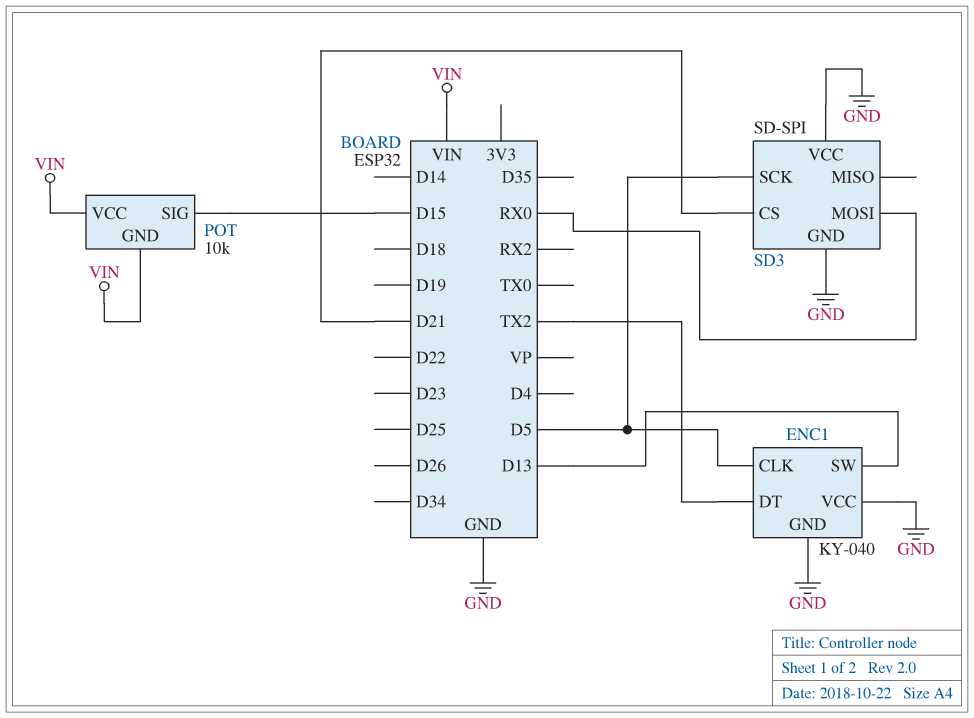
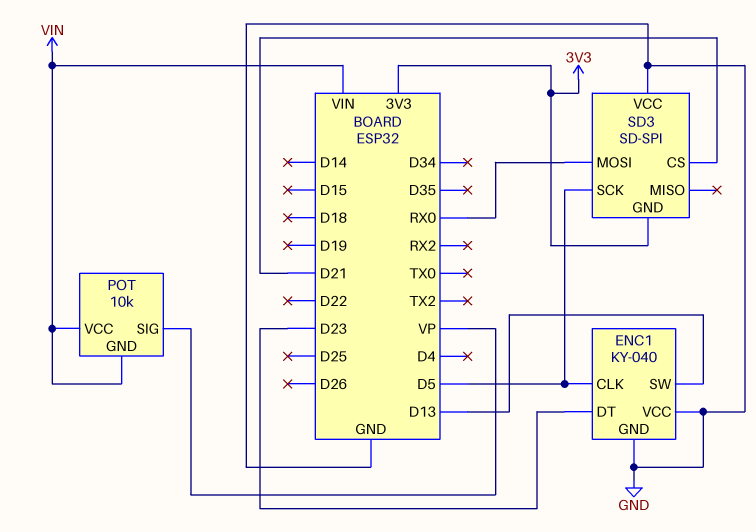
ENC1 pin DT: TX2 -> D23
POT pin SIG: D15 -> VP
SD3 pin GND: GND -> 3V3

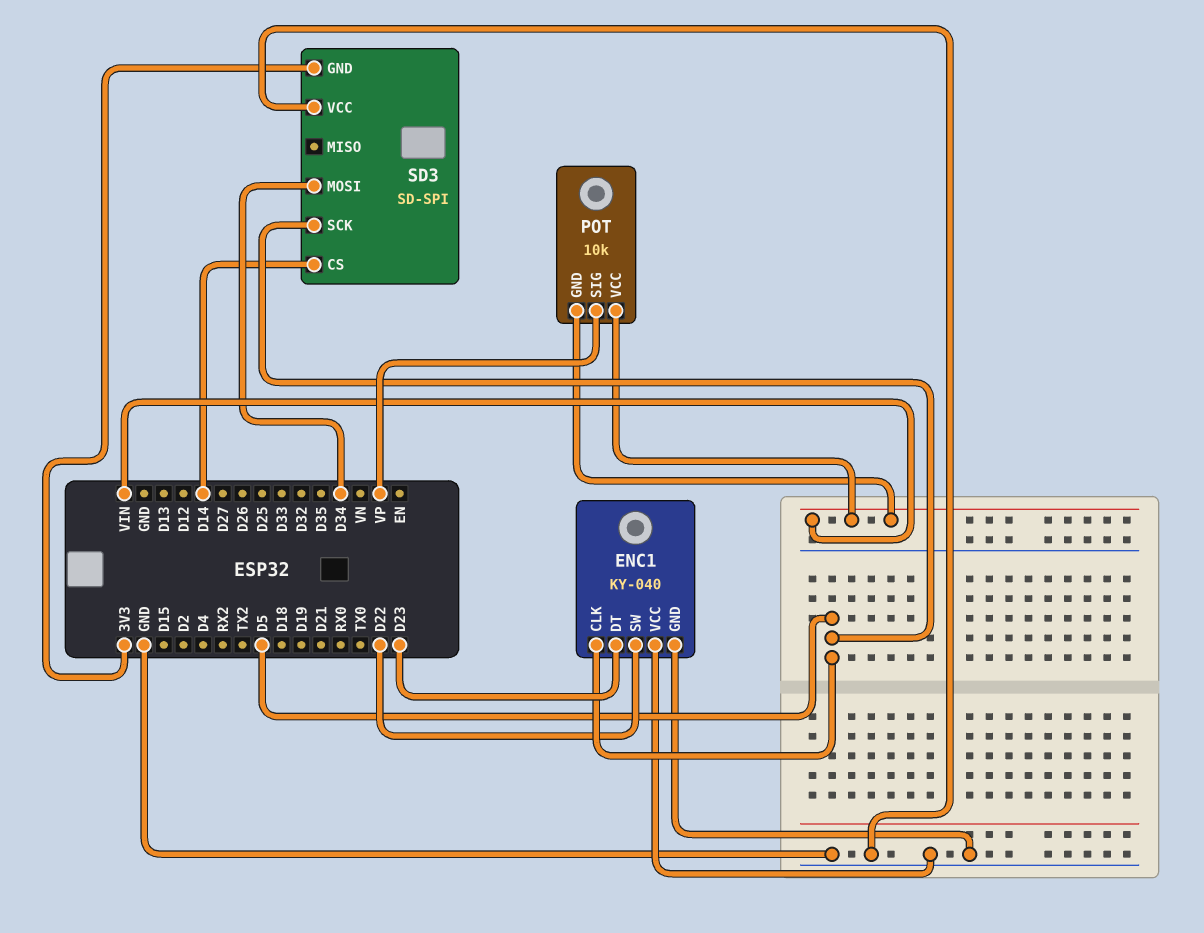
ENC1 pin SW: D13 -> D22
SD3 pin CS: D21 -> D14
SD3 pin MOSI: RX0 -> D34

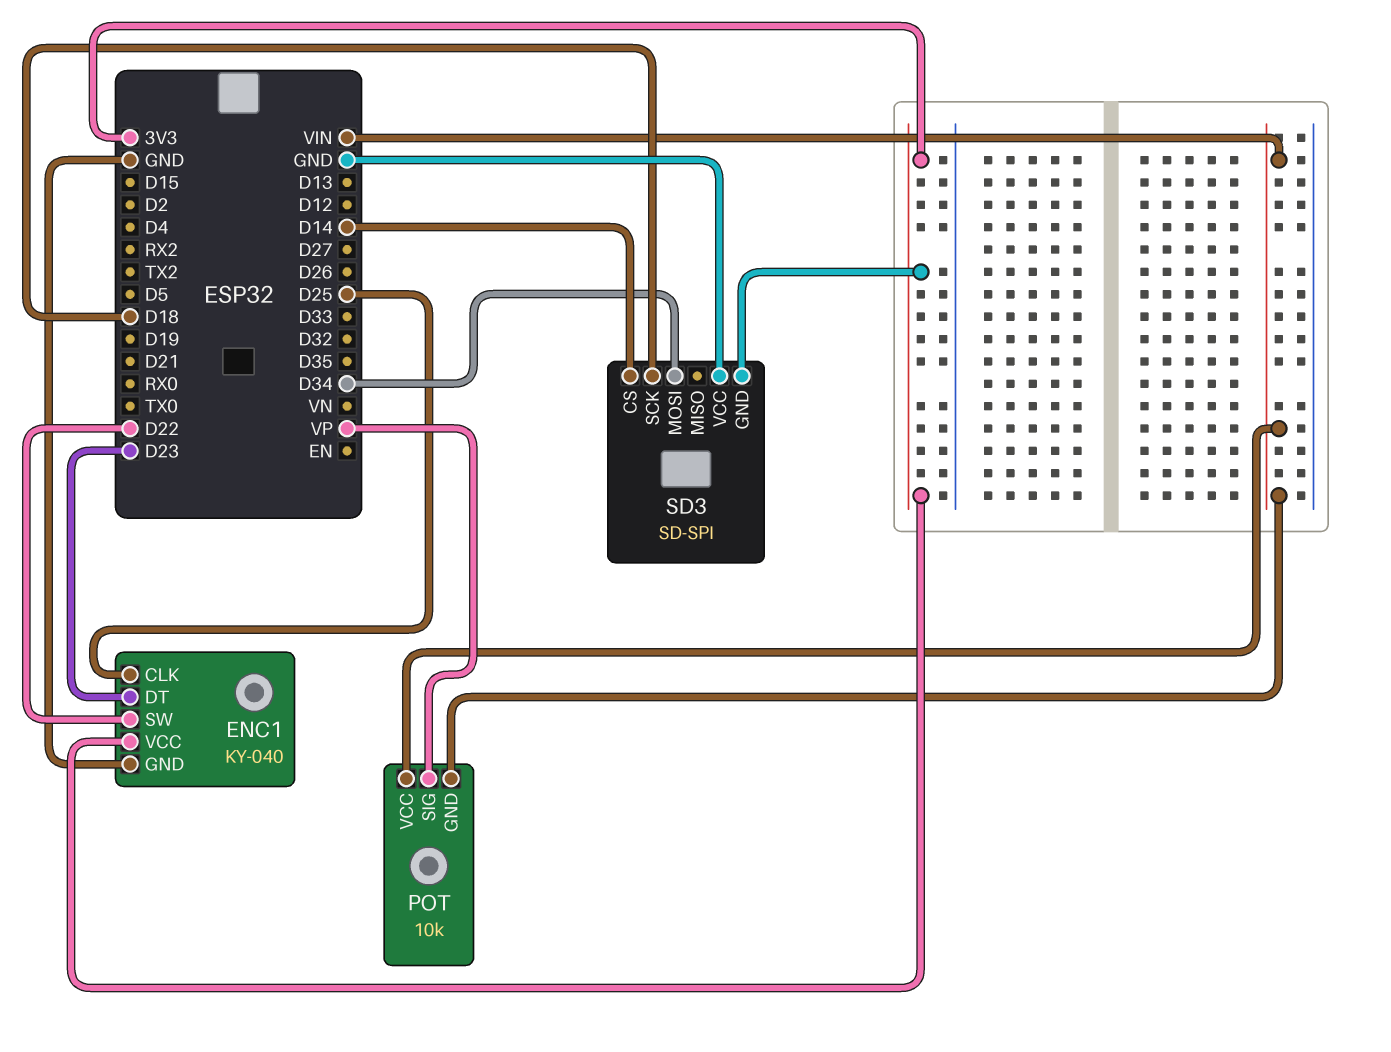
ENC1 pin CLK: D5 -> D25
ENC1 pin VCC: GND -> 3V3
SD3 pin SCK: D5 -> D18

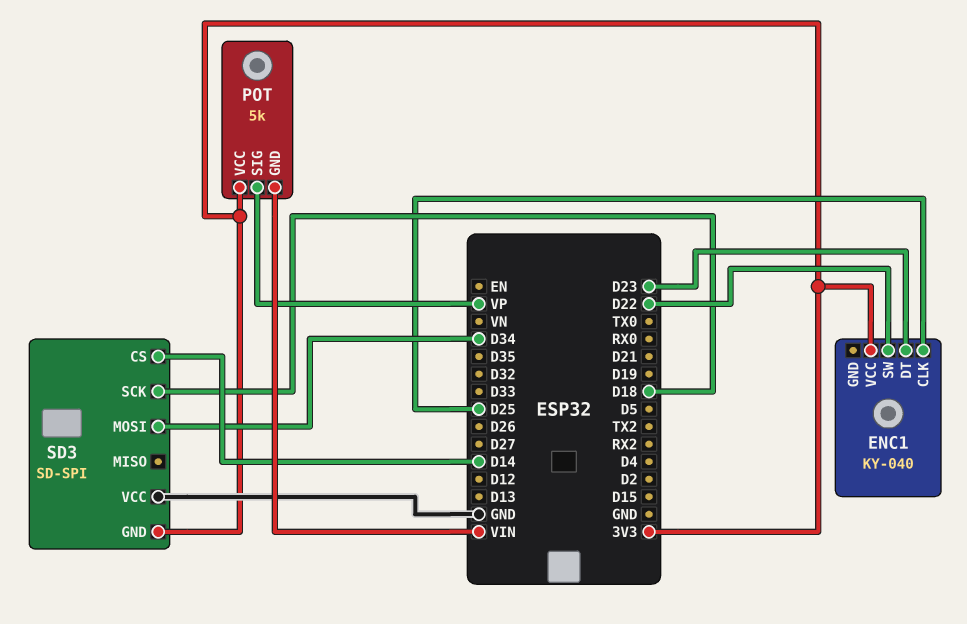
ENC1 pin GND: GND -> none
POT: 10k -> 5k
POT pin VCC: VIN -> 3V3

